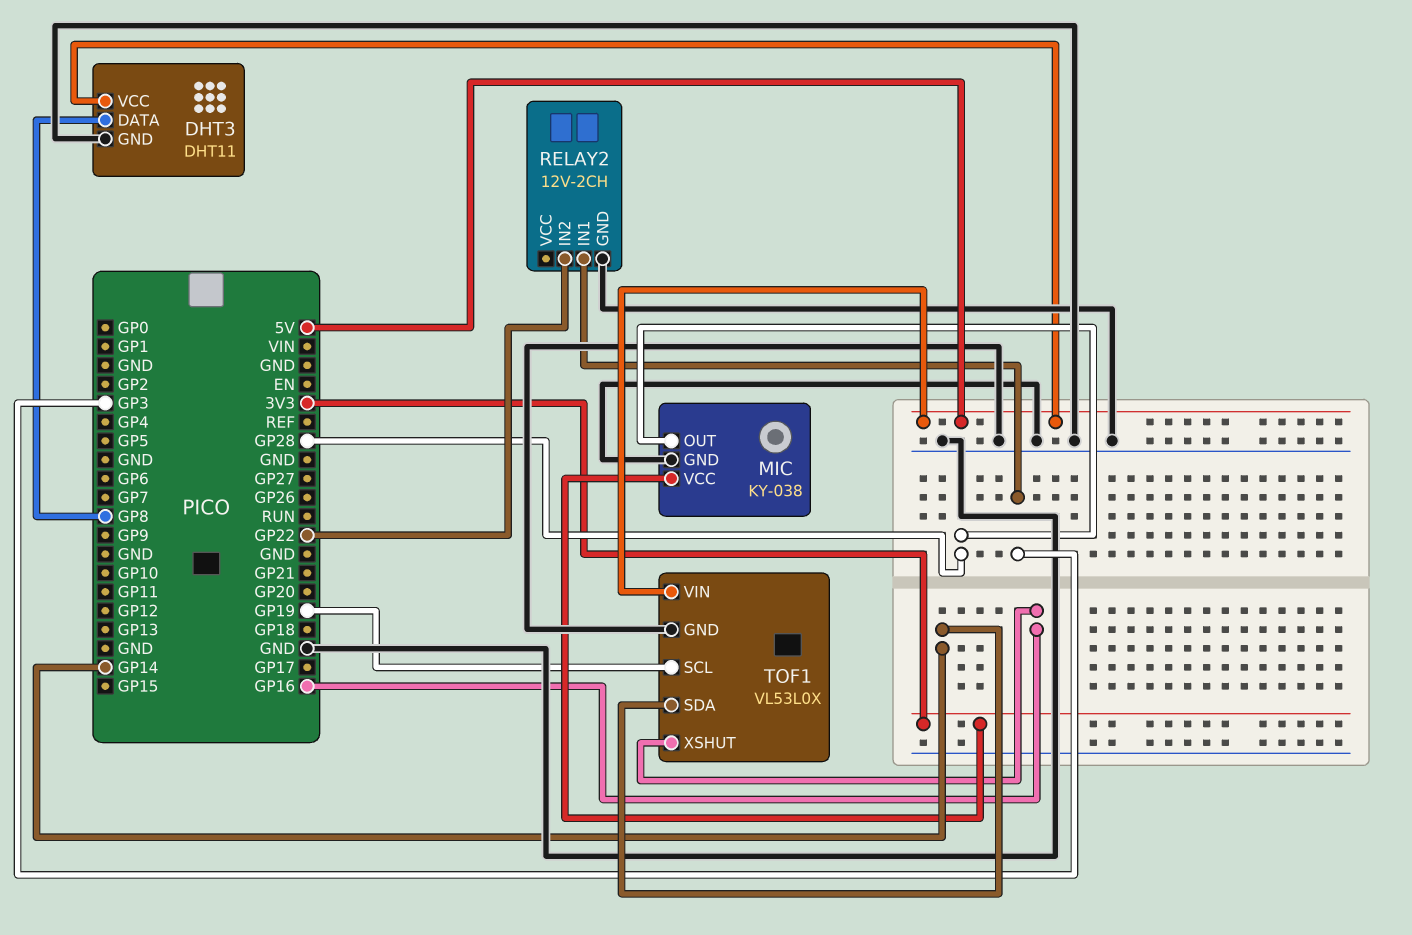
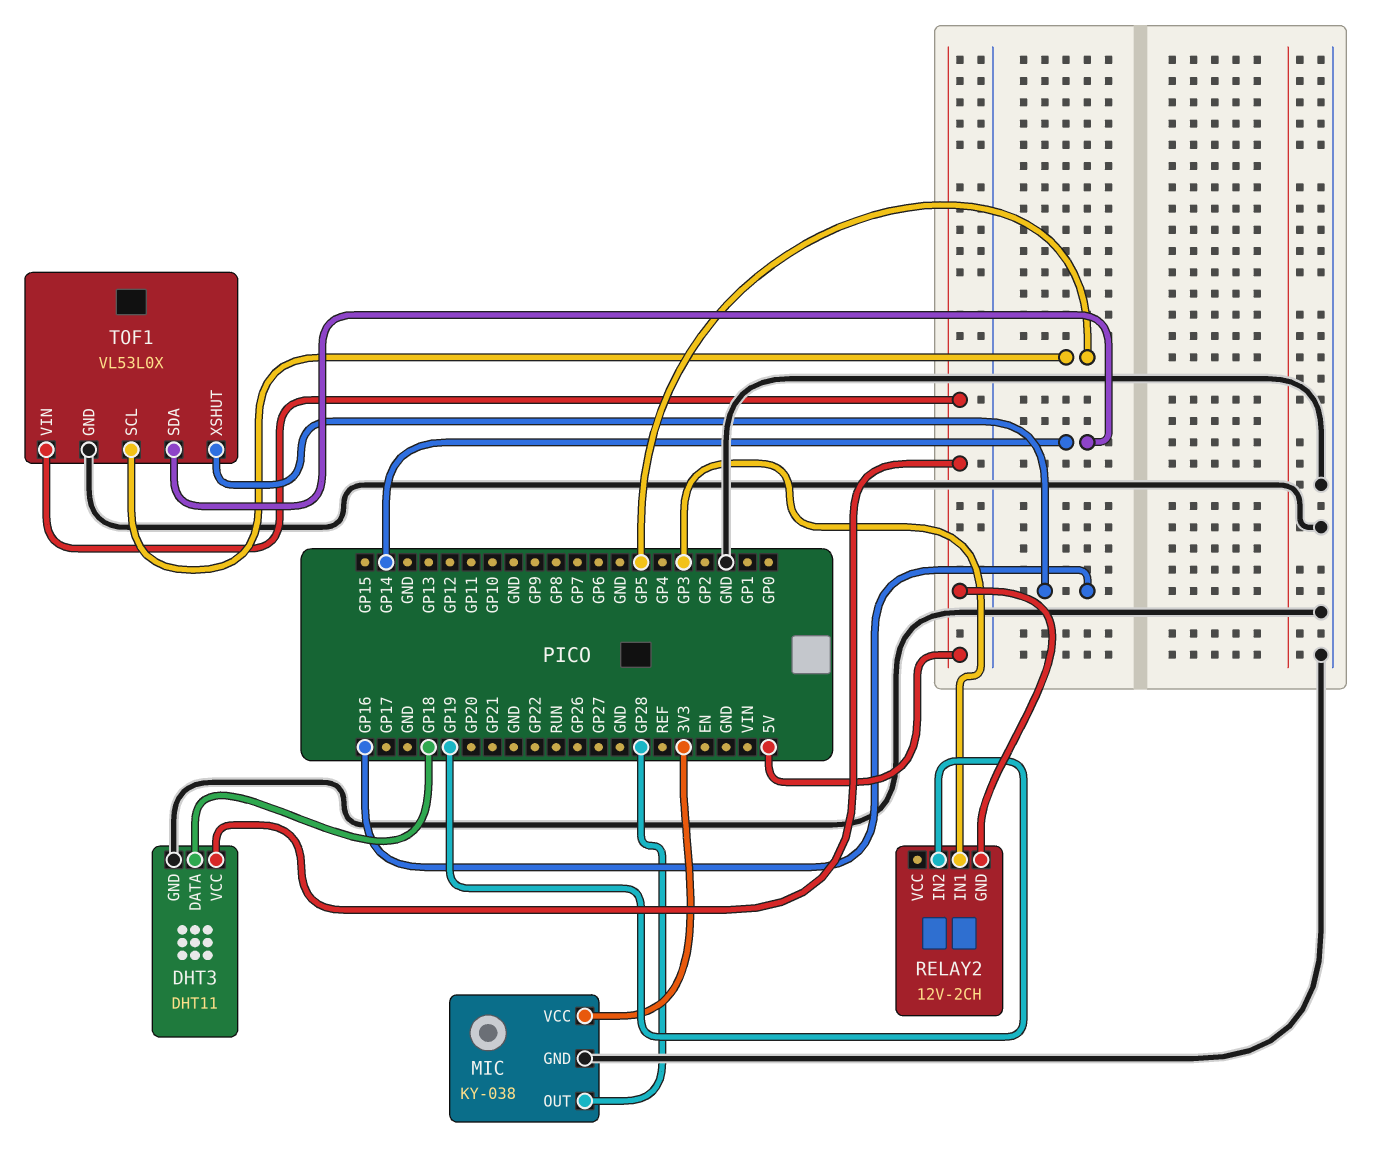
DHT3 pin DATA: GP8 -> GP18
RELAY2 pin GND: GND -> 5V
RELAY2 pin IN2: GP22 -> GP19
TOF1 pin SCL: GP19 -> GP5

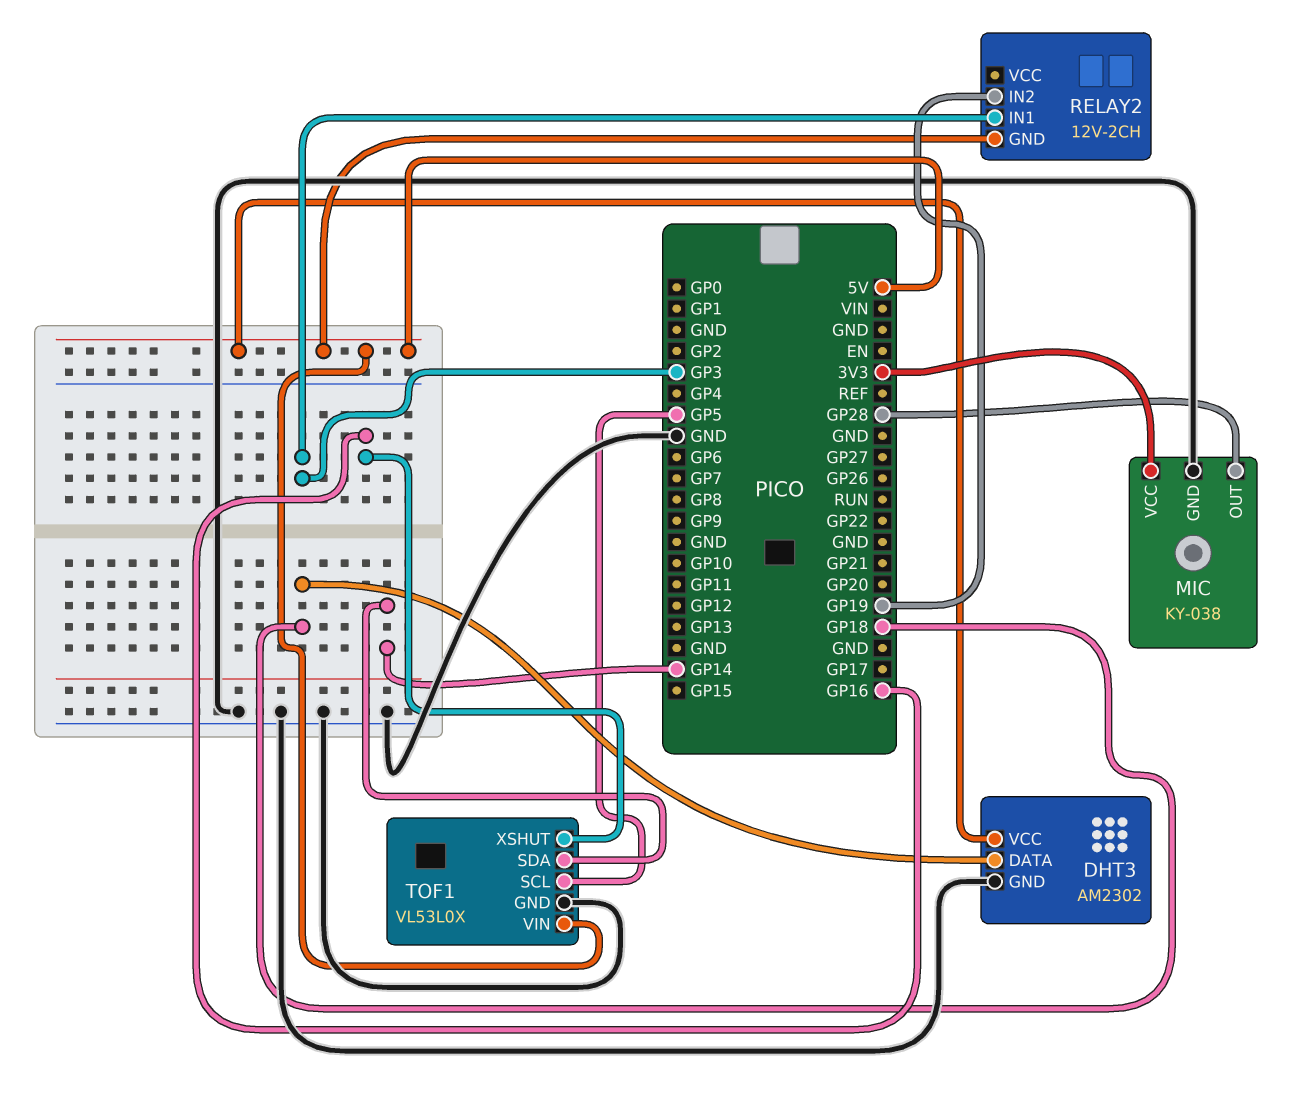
DHT3: DHT11 -> AM2302

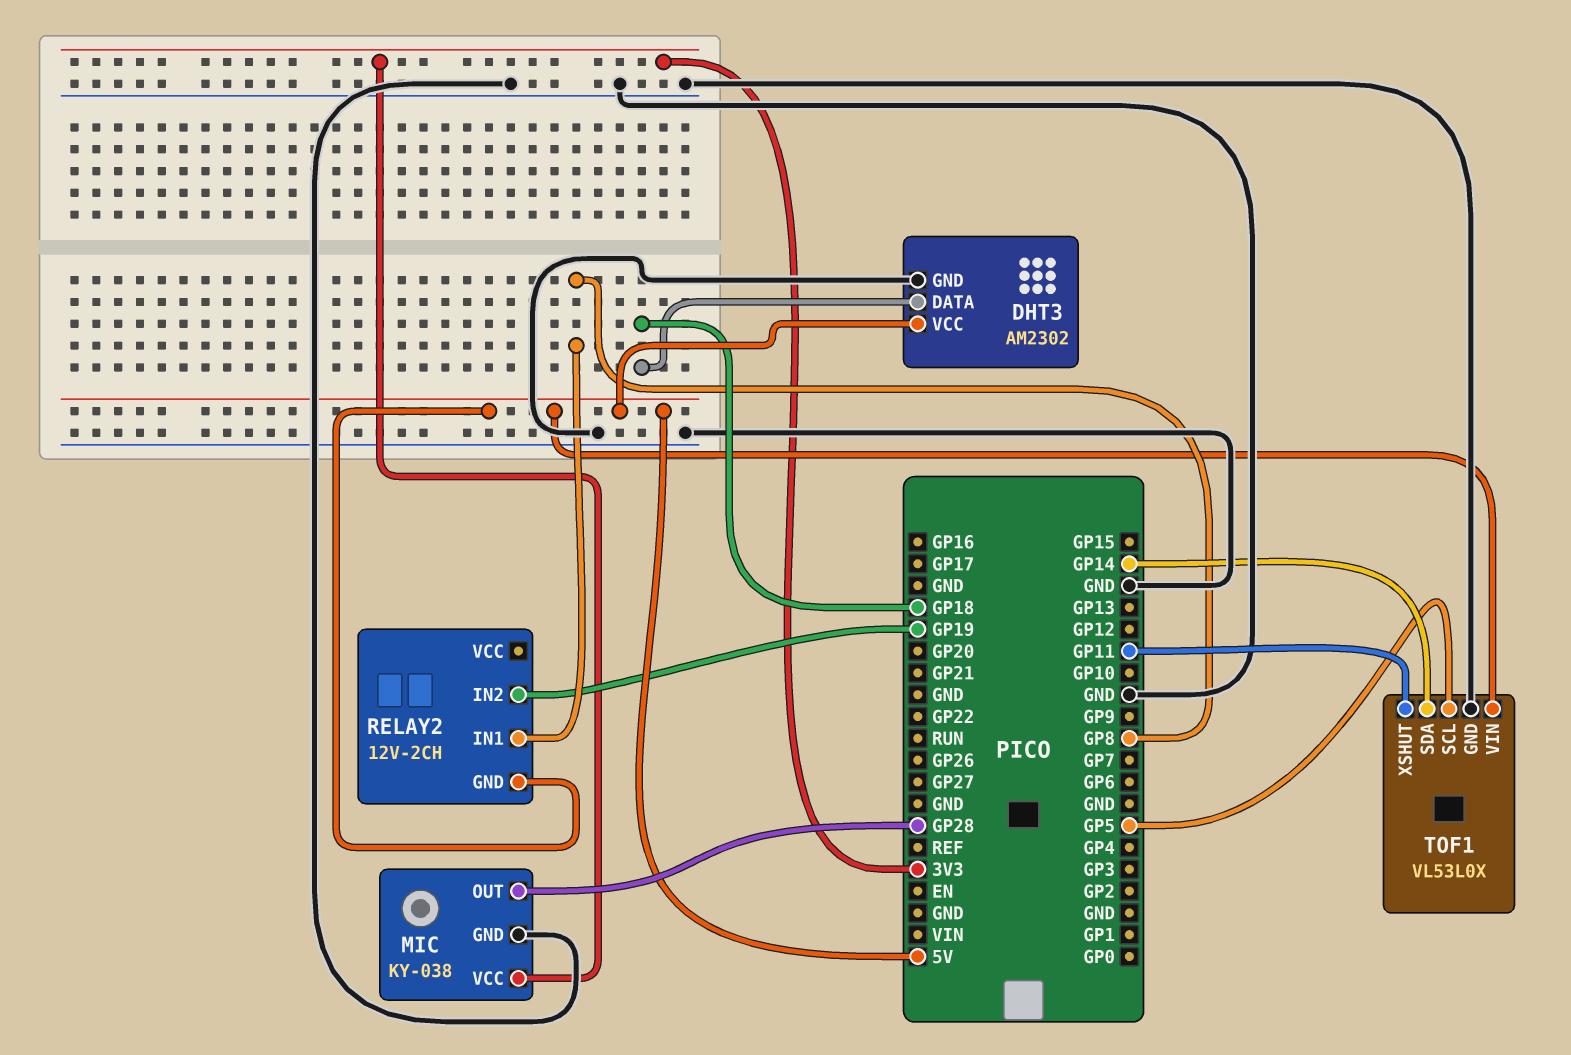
RELAY2 pin IN1: GP3 -> GP8
TOF1 pin XSHUT: GP16 -> GP11

